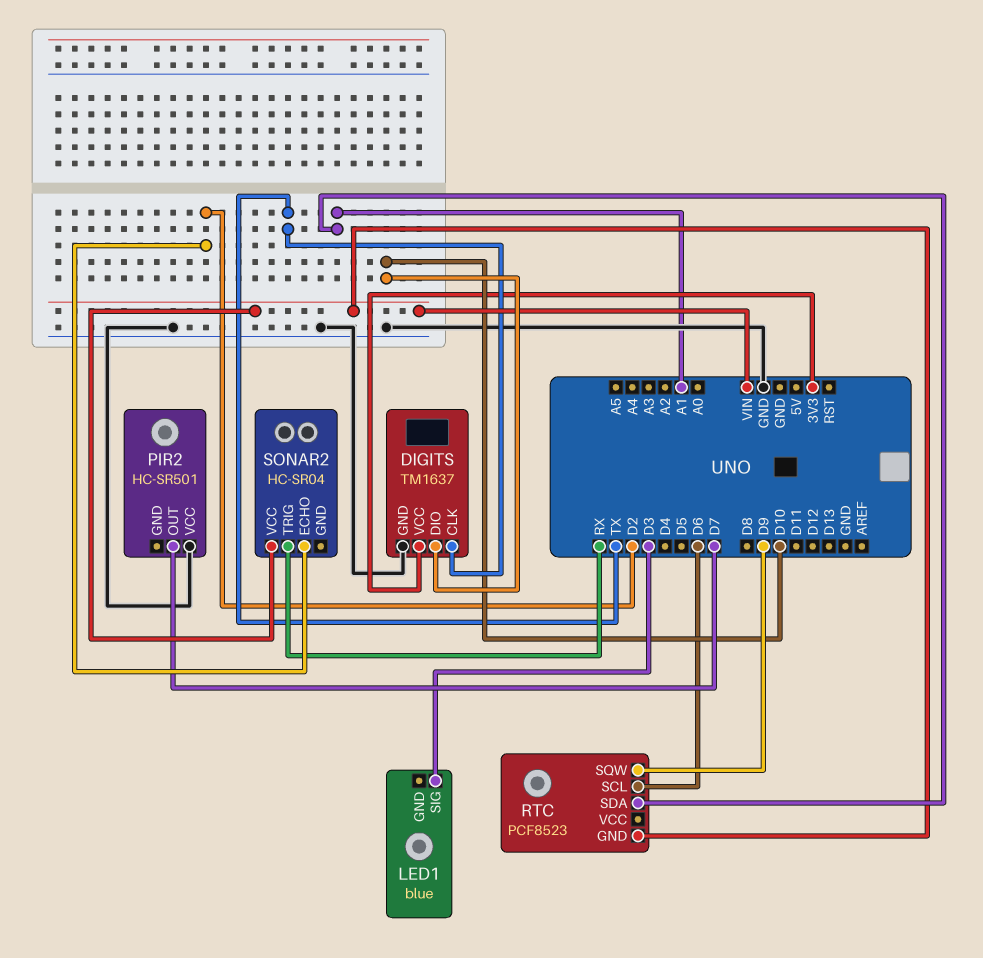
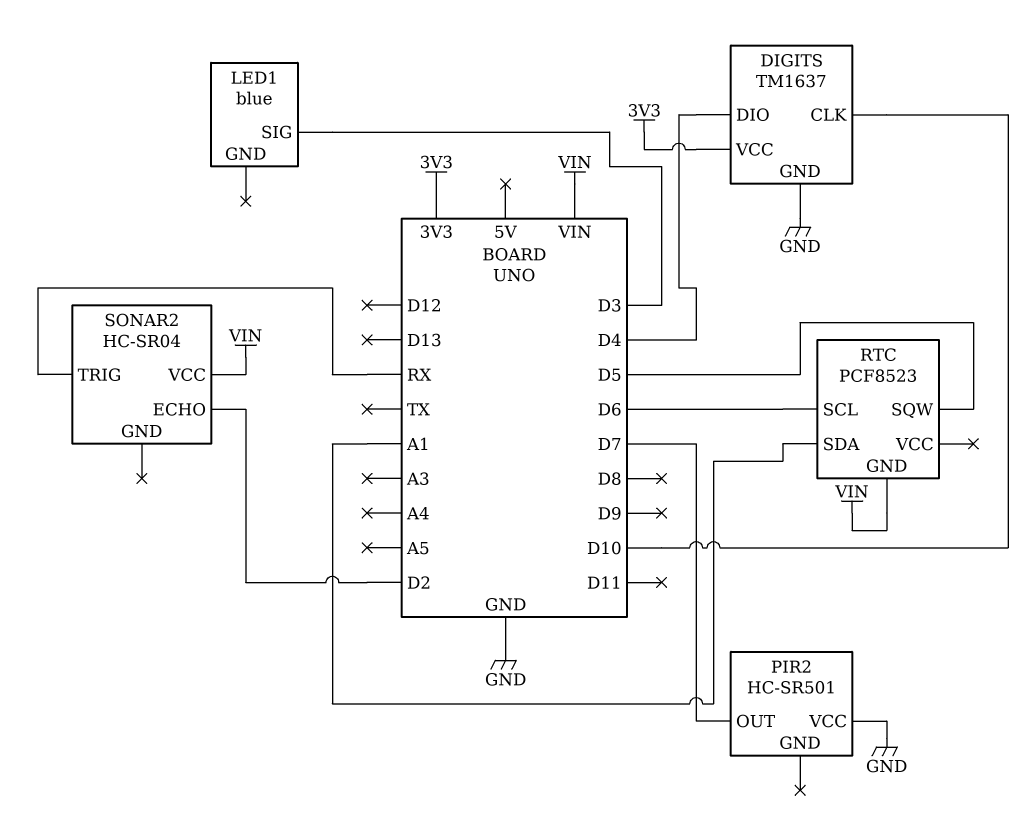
DIGITS pin CLK: TX -> D10
DIGITS pin DIO: D10 -> D4
RTC pin SQW: D9 -> D5

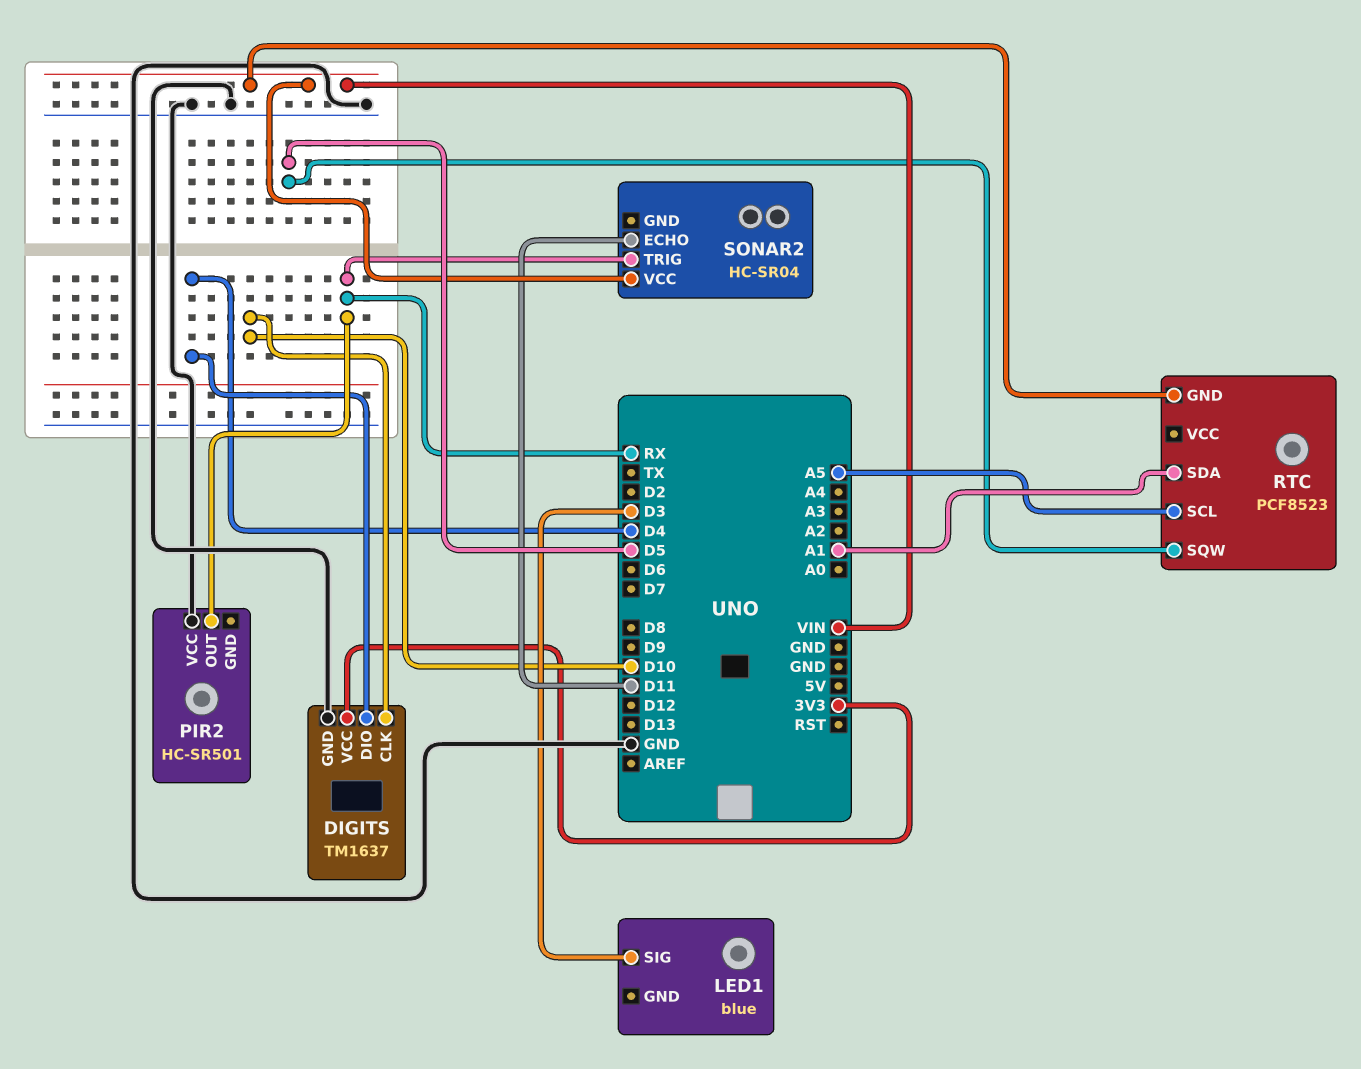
PIR2 pin OUT: D7 -> RX
RTC pin SCL: D6 -> A5
SONAR2 pin ECHO: D2 -> D11

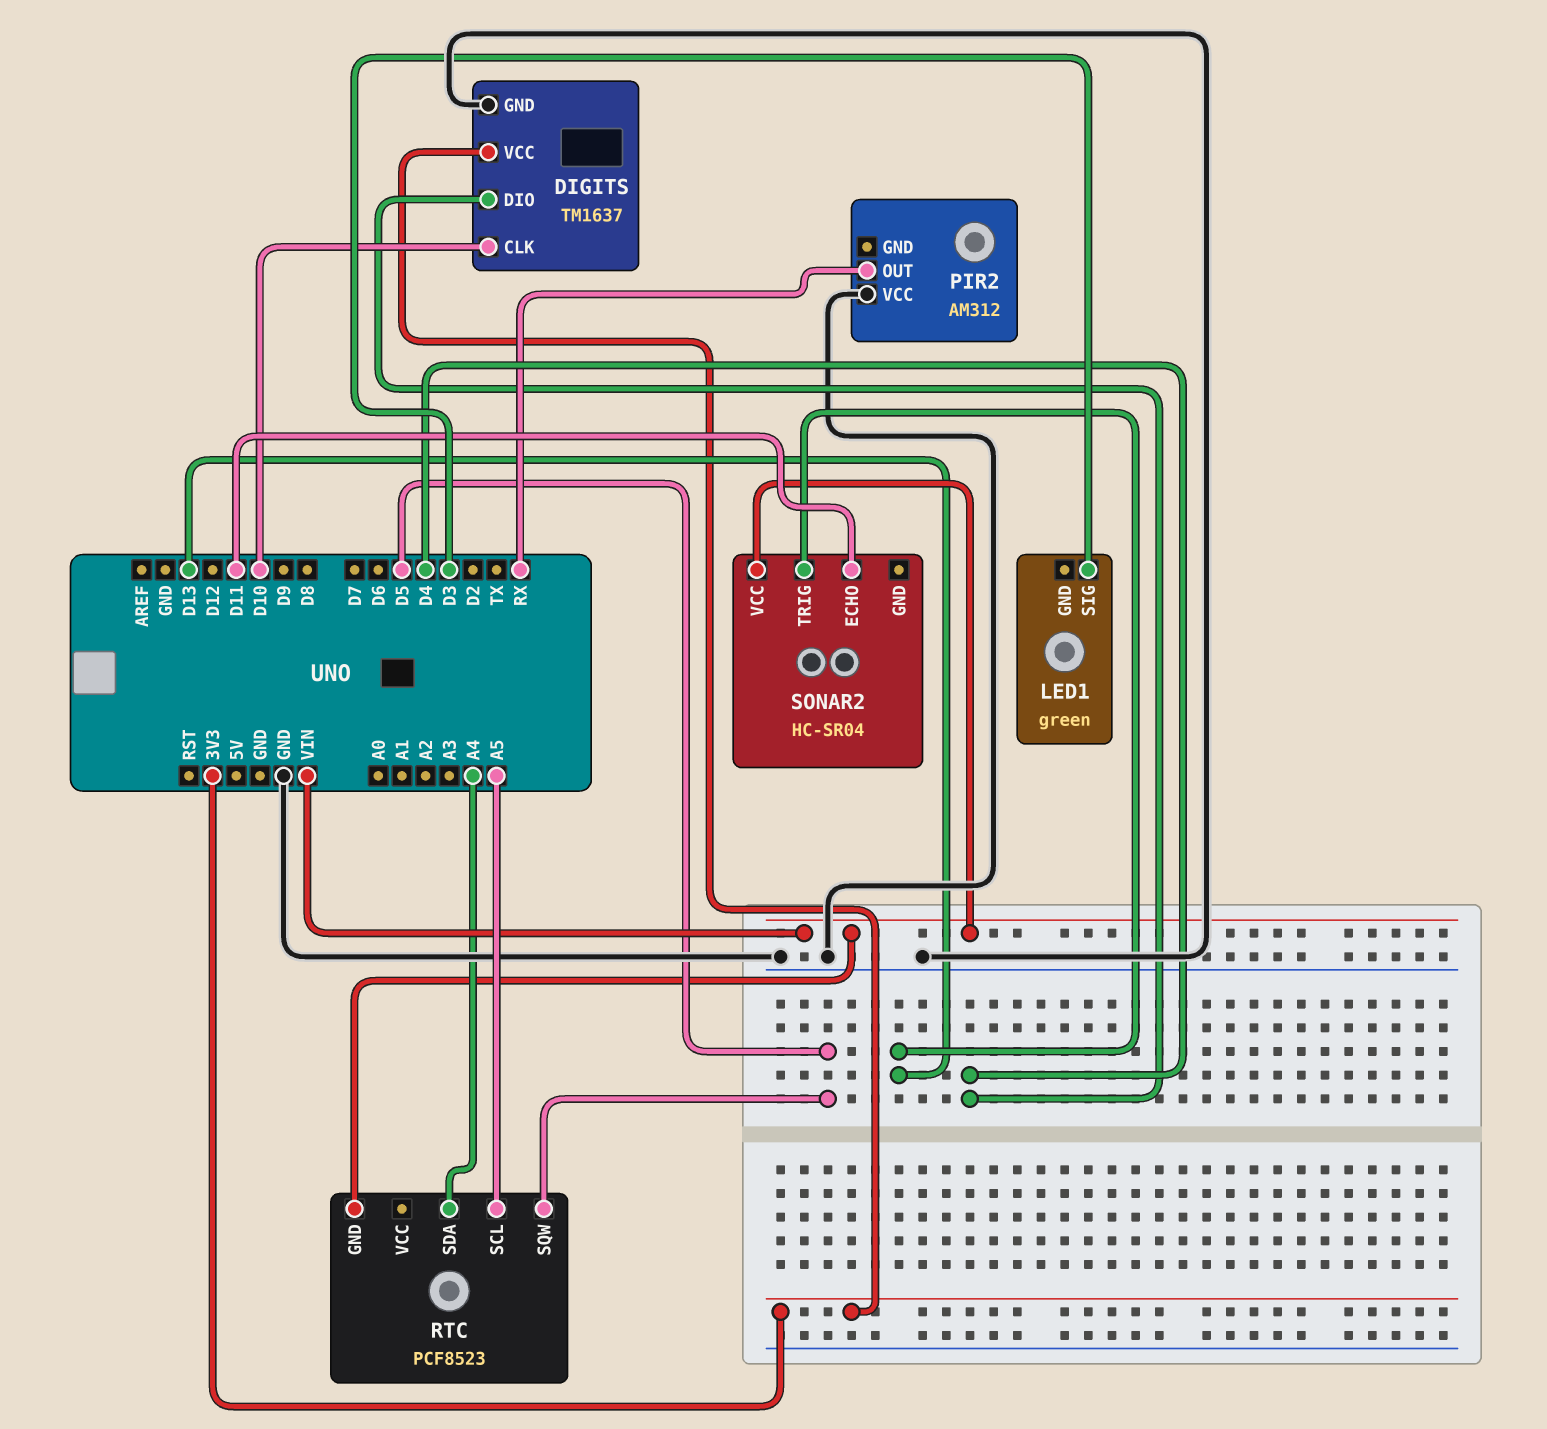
LED1: blue -> green
PIR2: HC-SR501 -> AM312
RTC pin SDA: A1 -> A4
SONAR2 pin TRIG: RX -> D13

